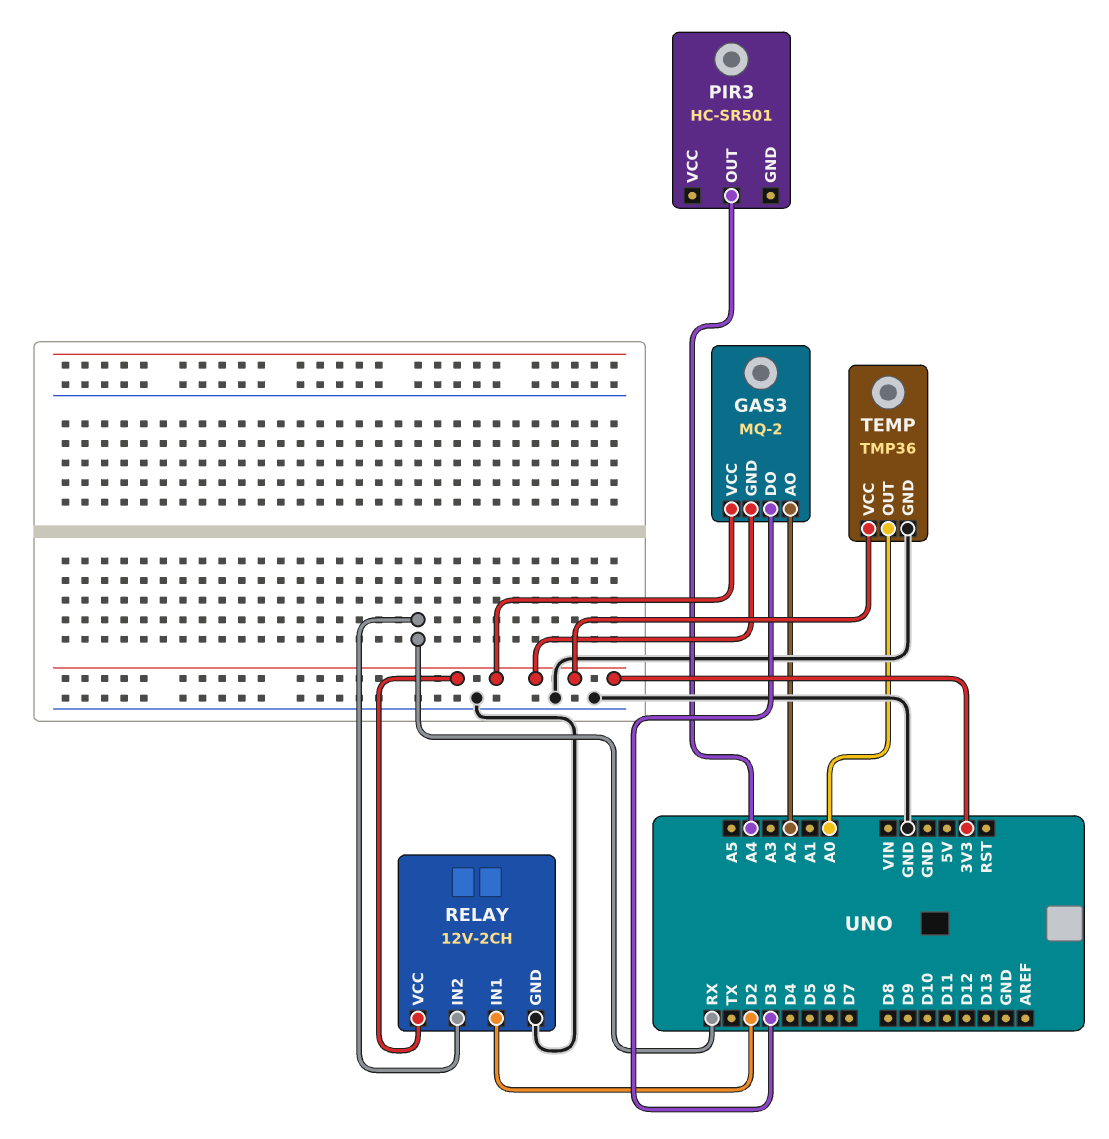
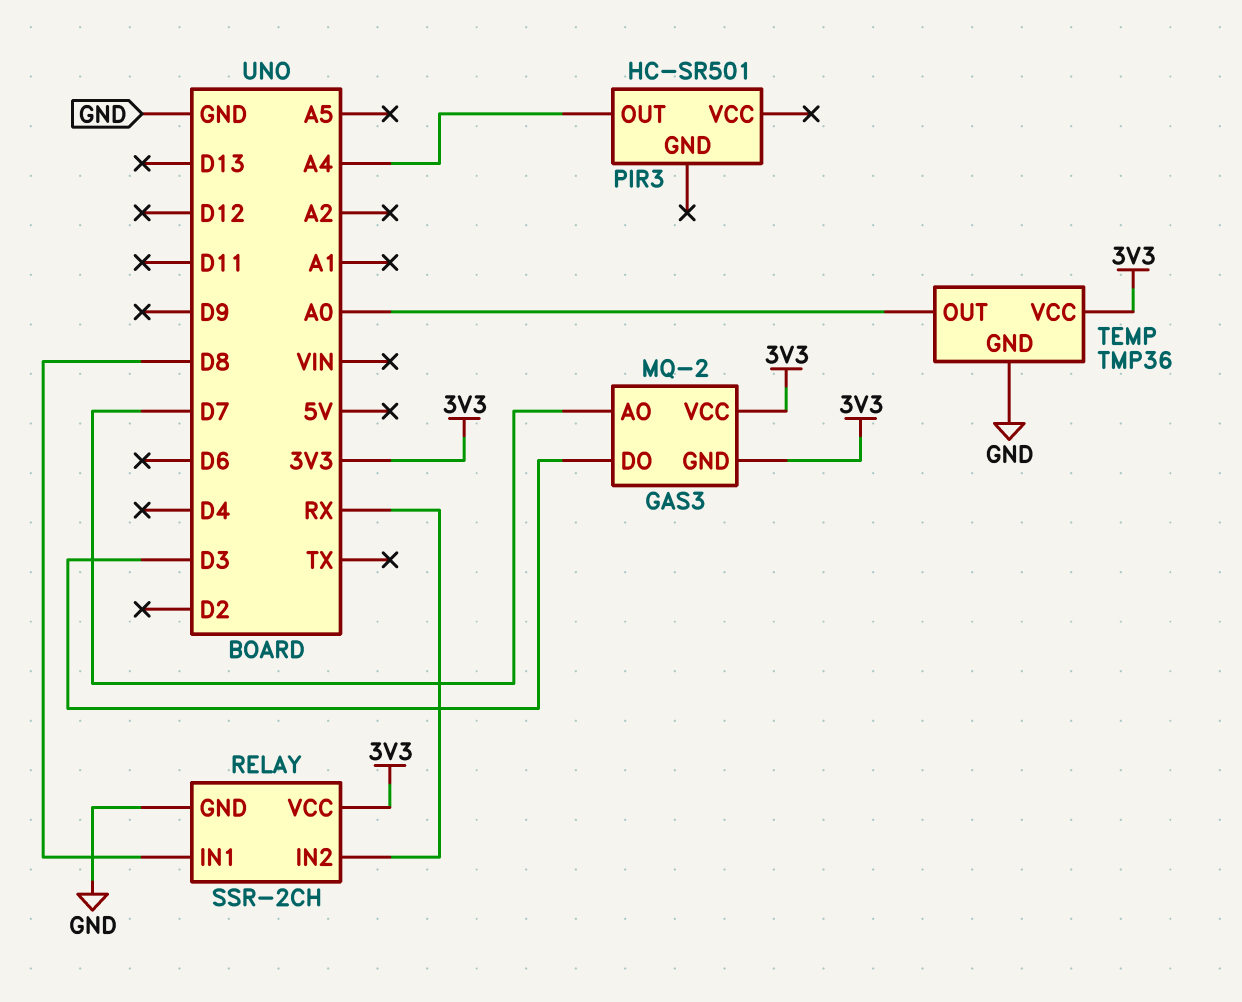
GAS3 pin AO: A2 -> D7
RELAY: 12V-2CH -> SSR-2CH
RELAY pin IN1: D2 -> D8

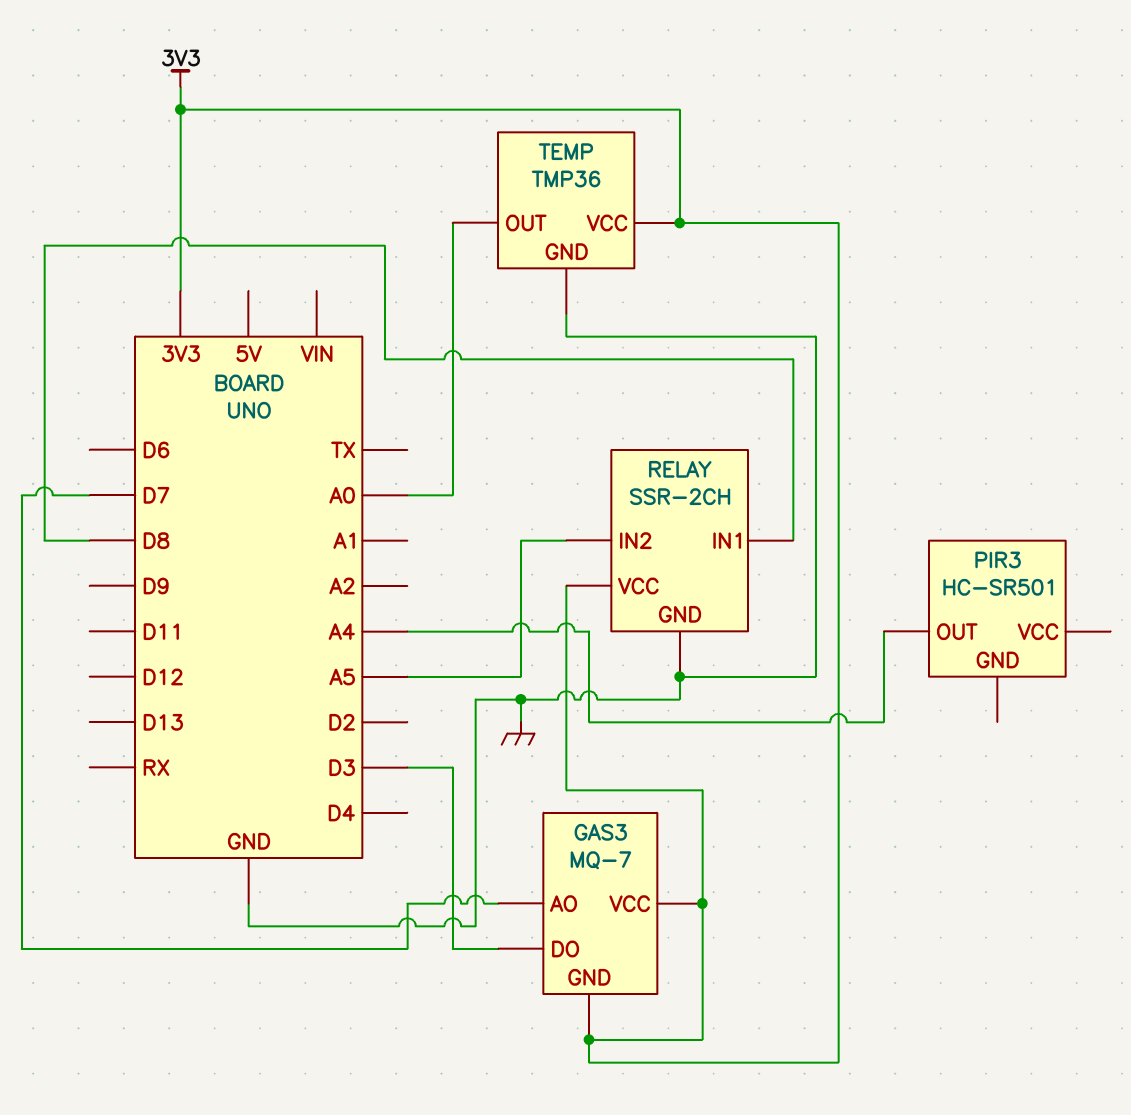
GAS3: MQ-2 -> MQ-7
RELAY pin IN2: RX -> A5

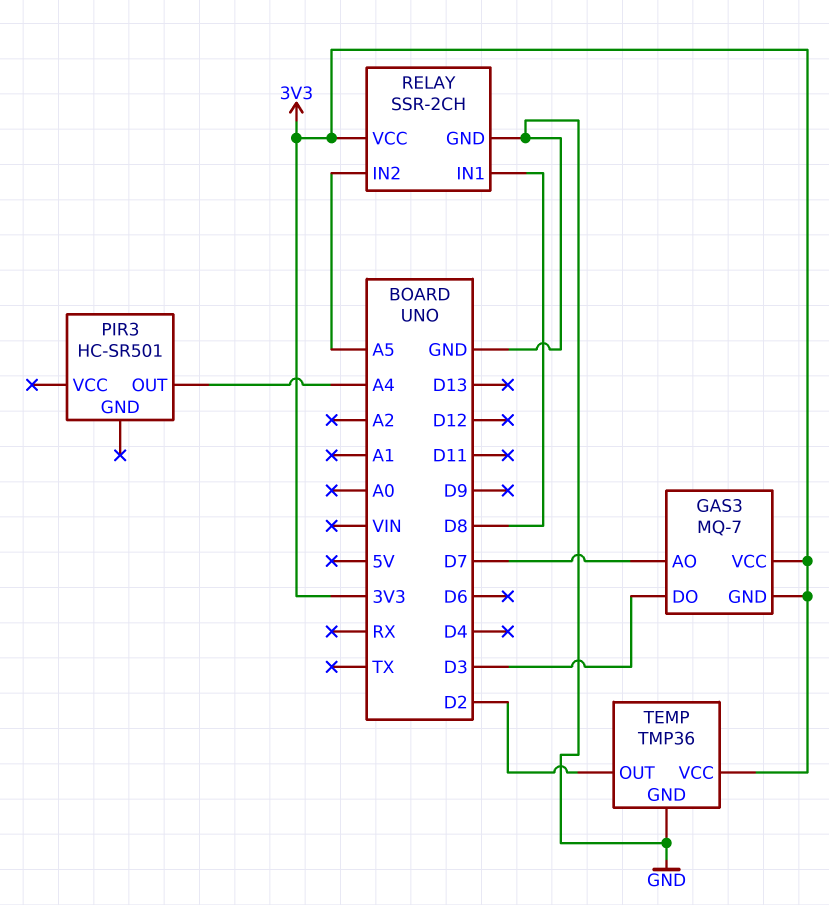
TEMP pin OUT: A0 -> D2

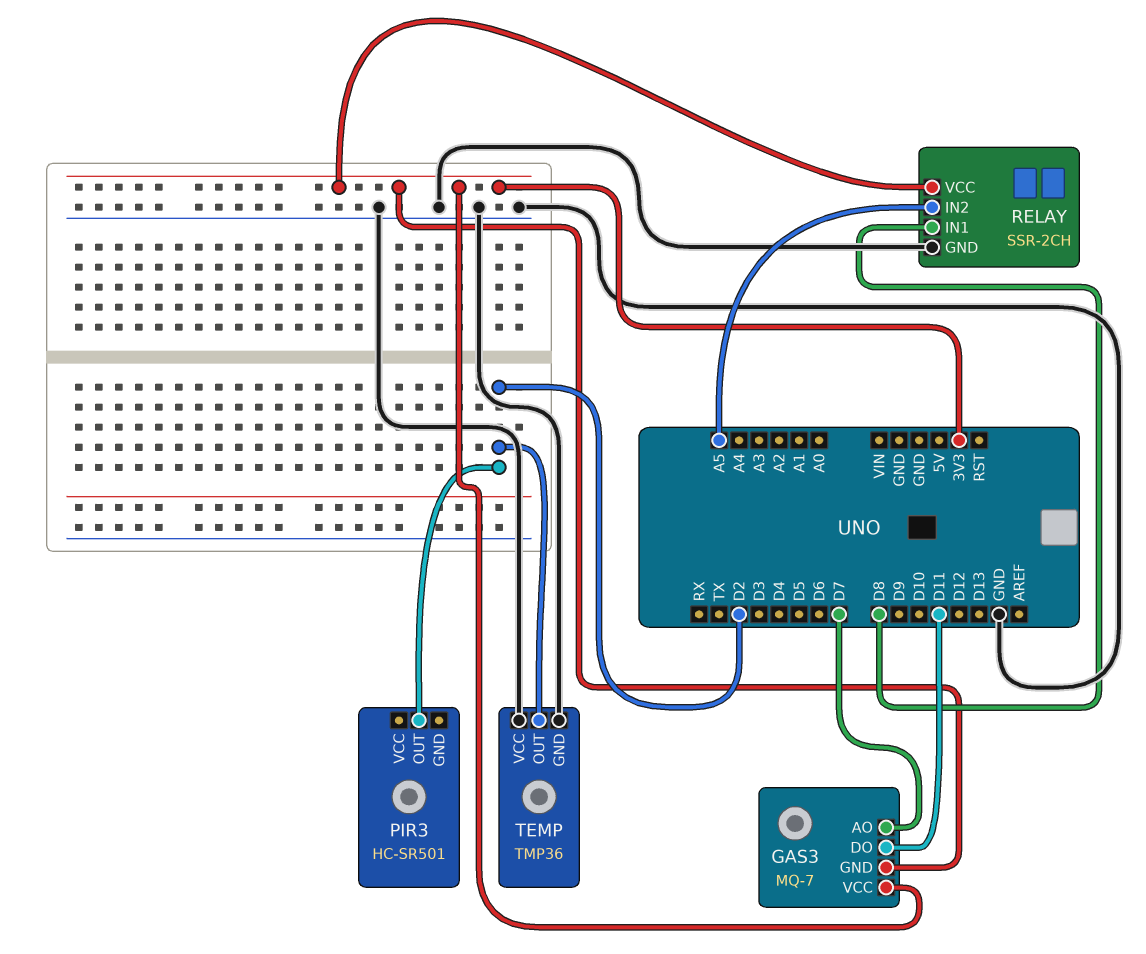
GAS3 pin DO: D3 -> D11
PIR3 pin OUT: A4 -> D2
TEMP pin VCC: 3V3 -> GND

